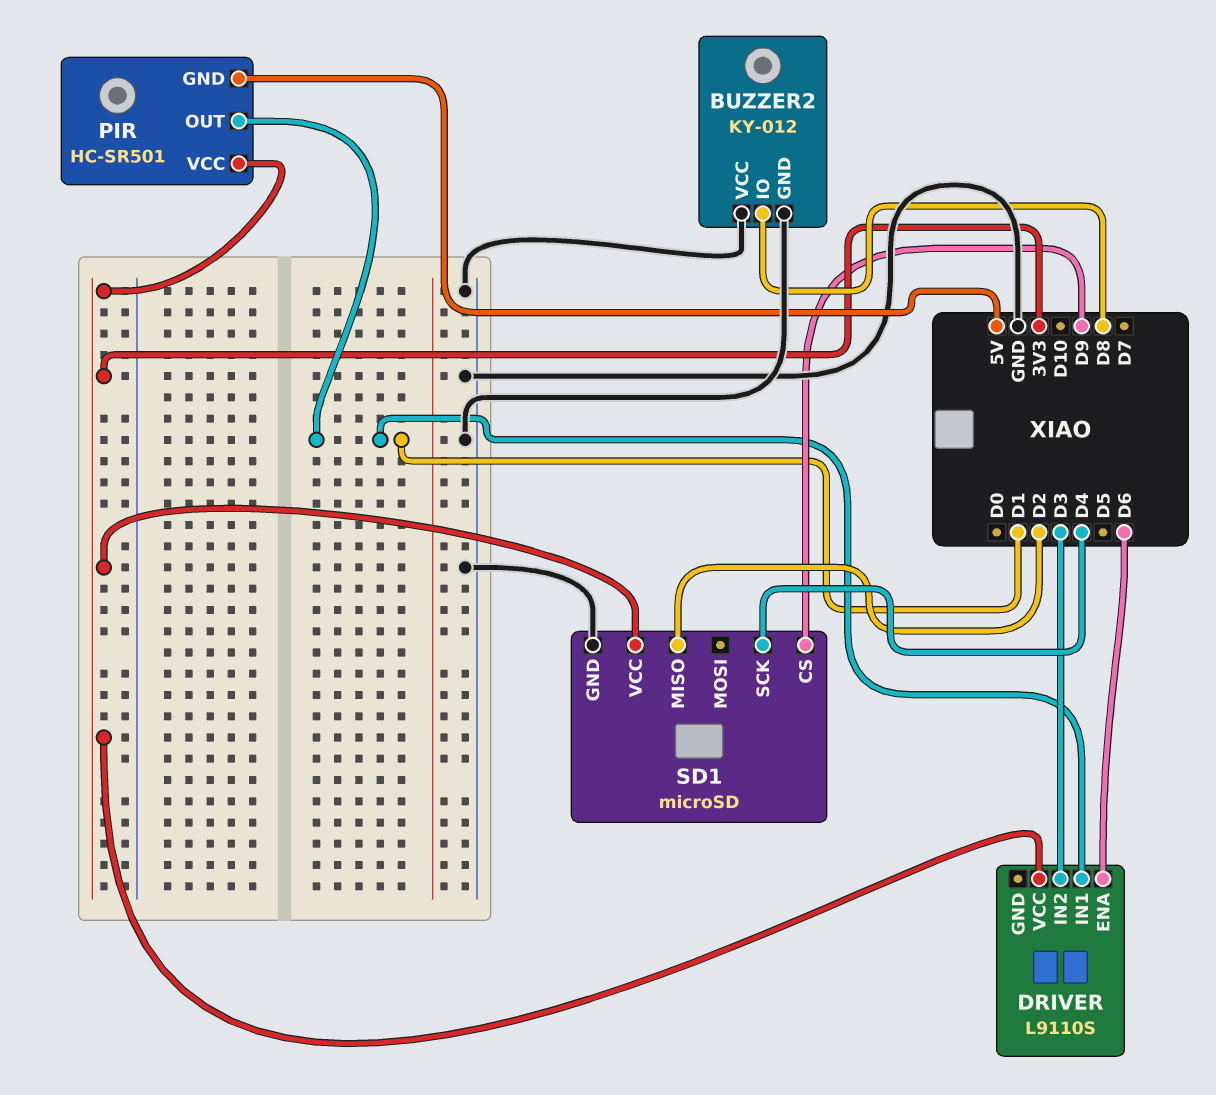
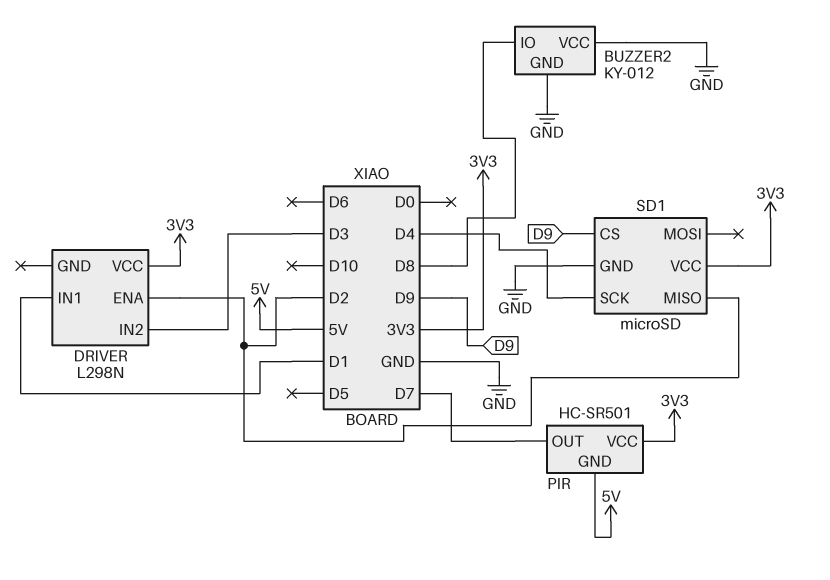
DRIVER: L9110S -> L298N
DRIVER pin ENA: D6 -> D2
PIR pin OUT: D1 -> D7

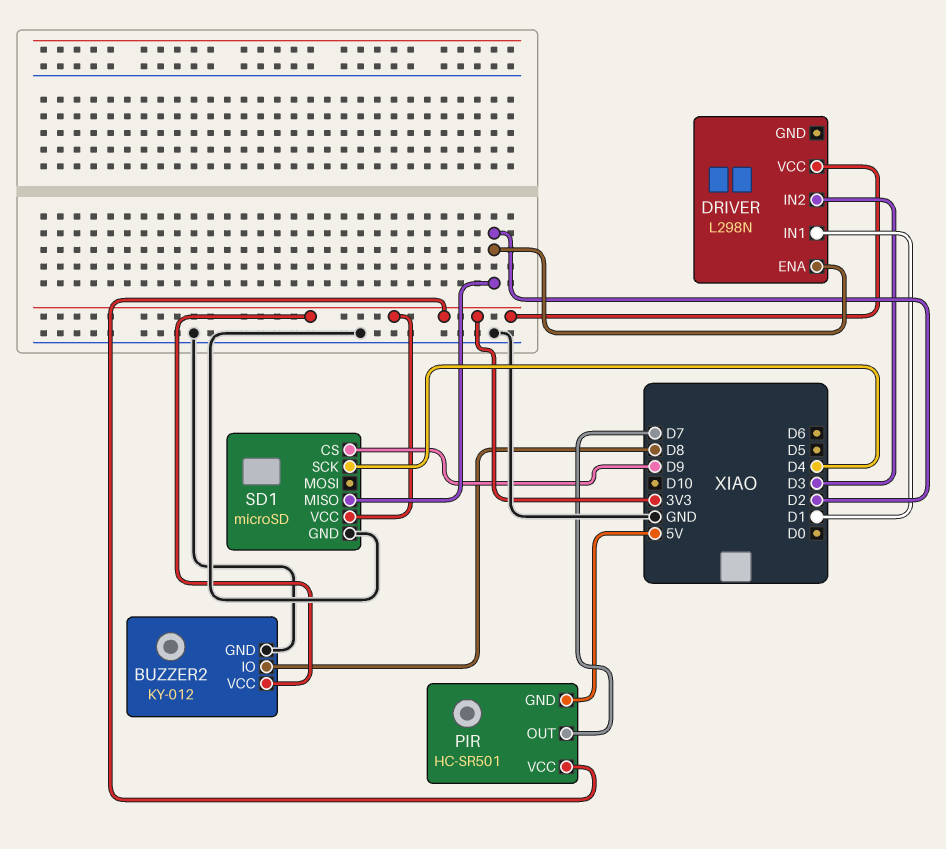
BUZZER2 pin VCC: GND -> 3V3

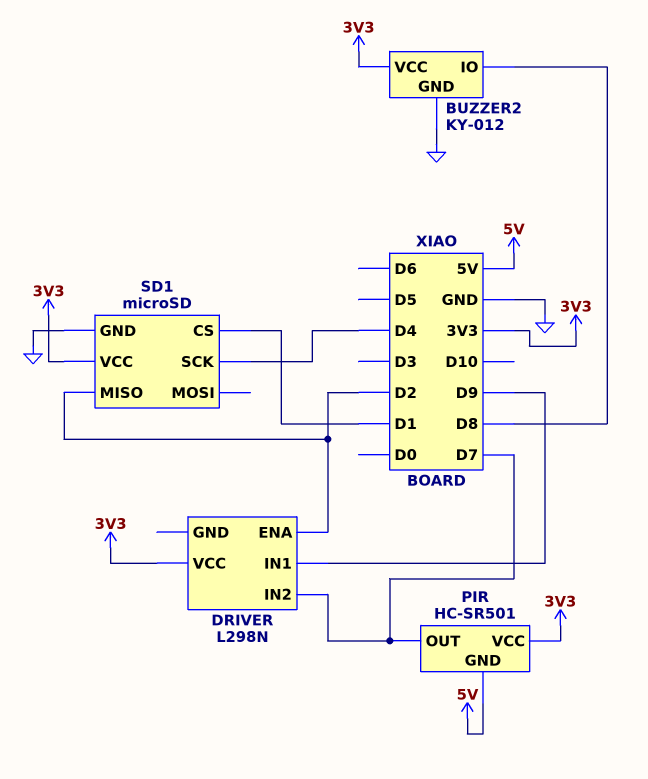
DRIVER pin IN1: D1 -> D9
DRIVER pin IN2: D3 -> D7
SD1 pin CS: D9 -> D1

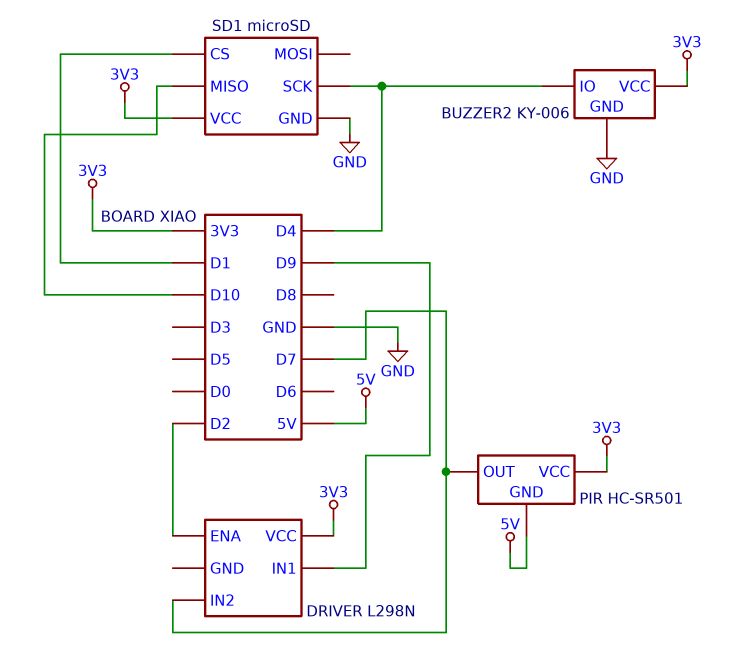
BUZZER2: KY-012 -> KY-006
BUZZER2 pin IO: D8 -> D4
SD1 pin MISO: D2 -> D10

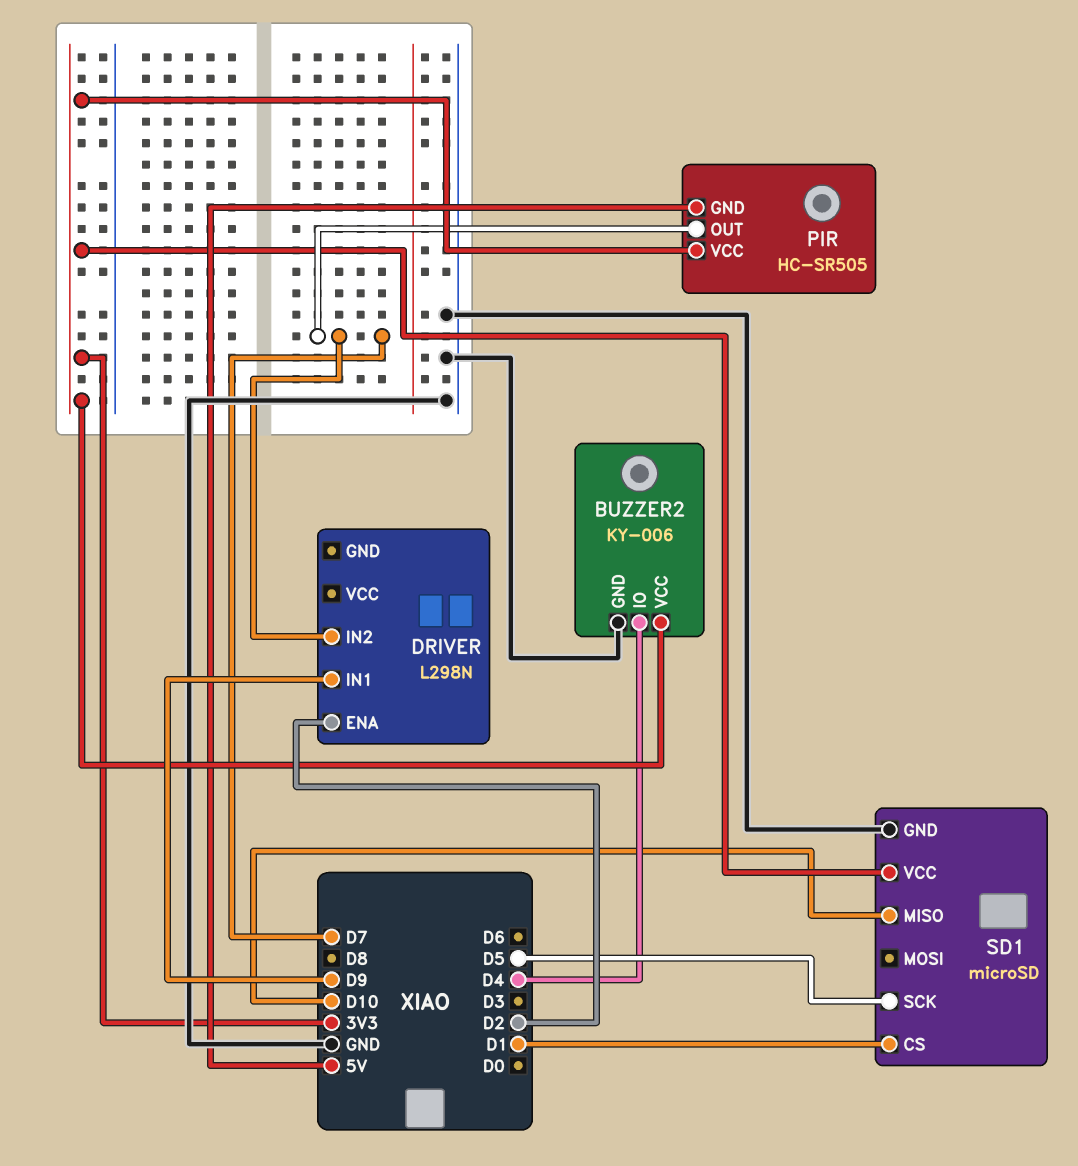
DRIVER pin VCC: 3V3 -> none
PIR: HC-SR501 -> HC-SR505
SD1 pin SCK: D4 -> D5

